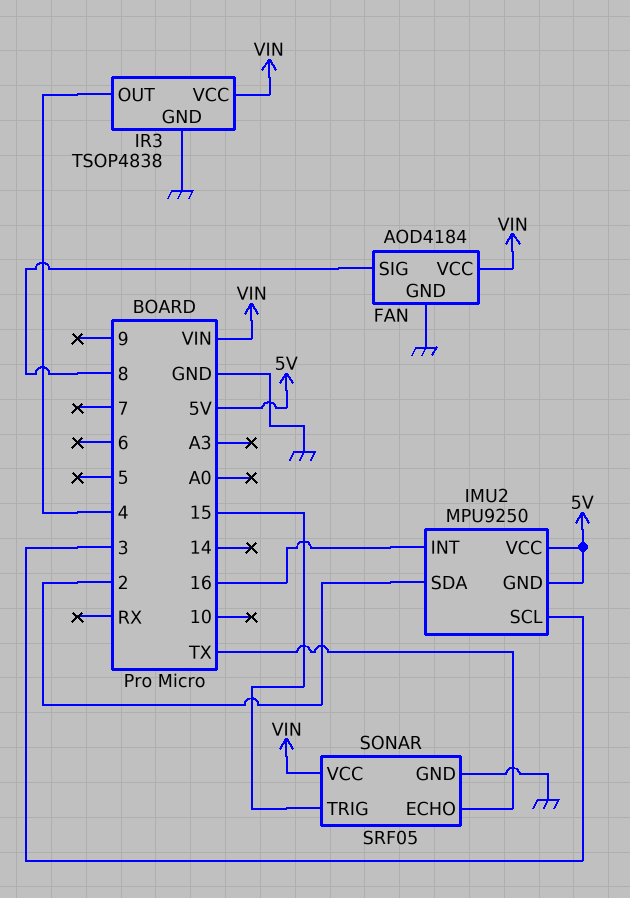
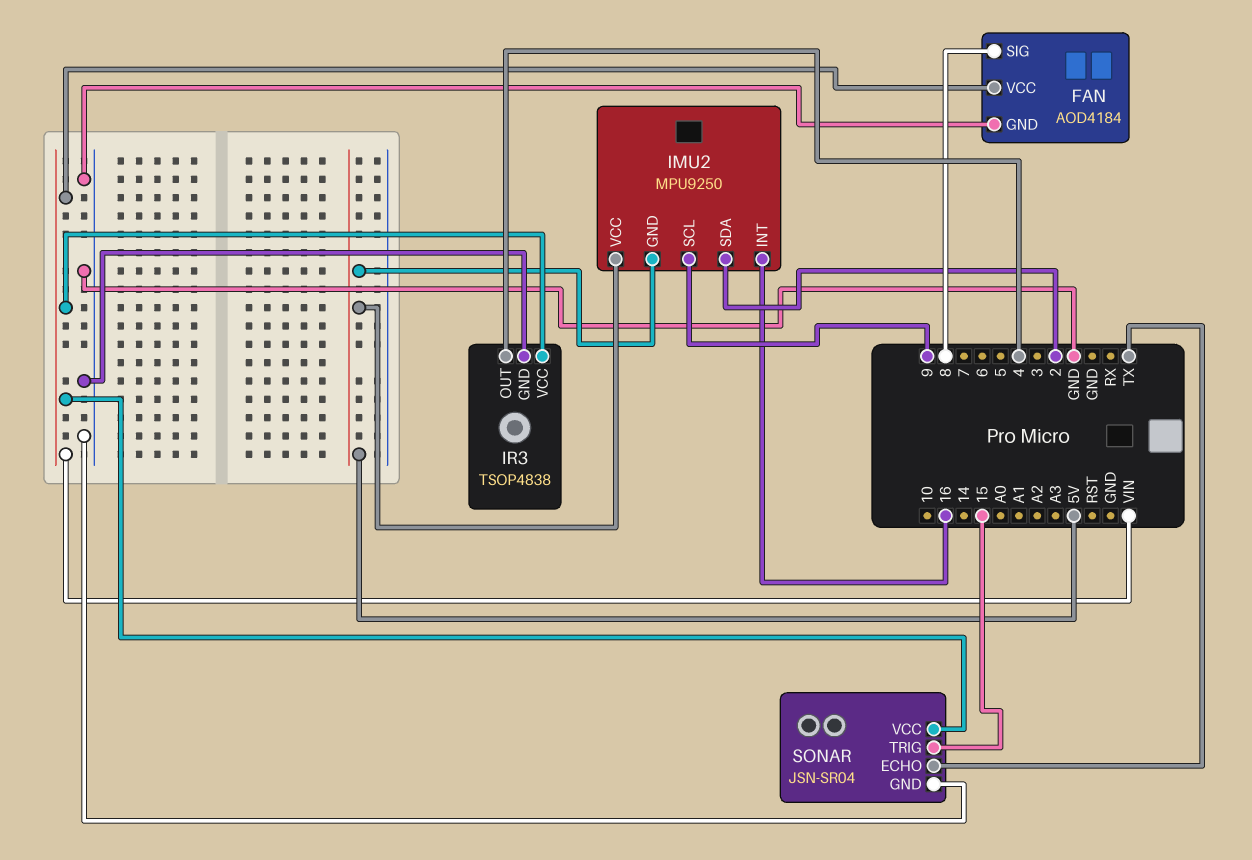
IMU2 pin SCL: 3 -> 9
SONAR: SRF05 -> JSN-SR04

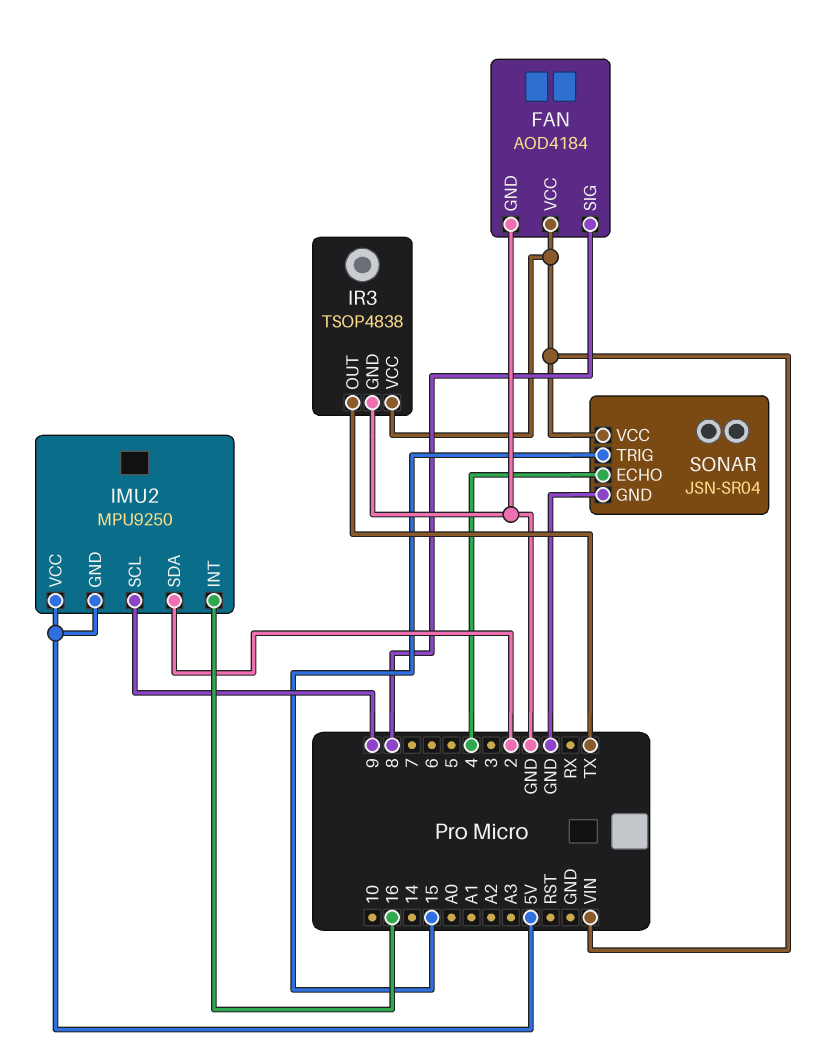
IR3 pin OUT: 4 -> TX
SONAR pin ECHO: TX -> 4

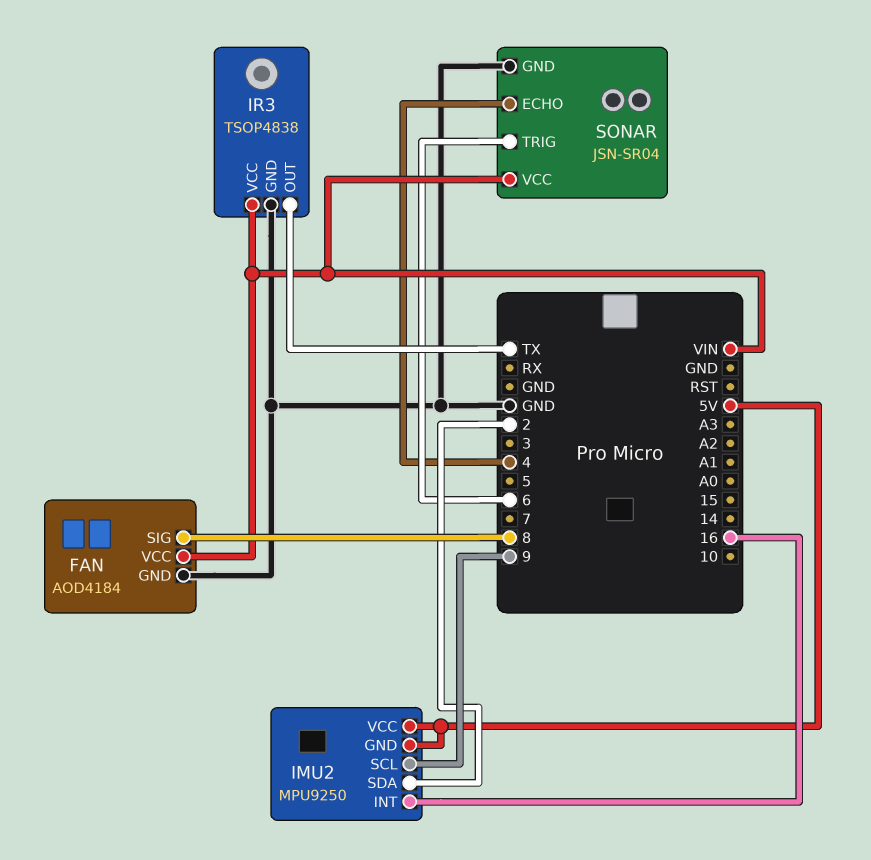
SONAR pin TRIG: 15 -> 6

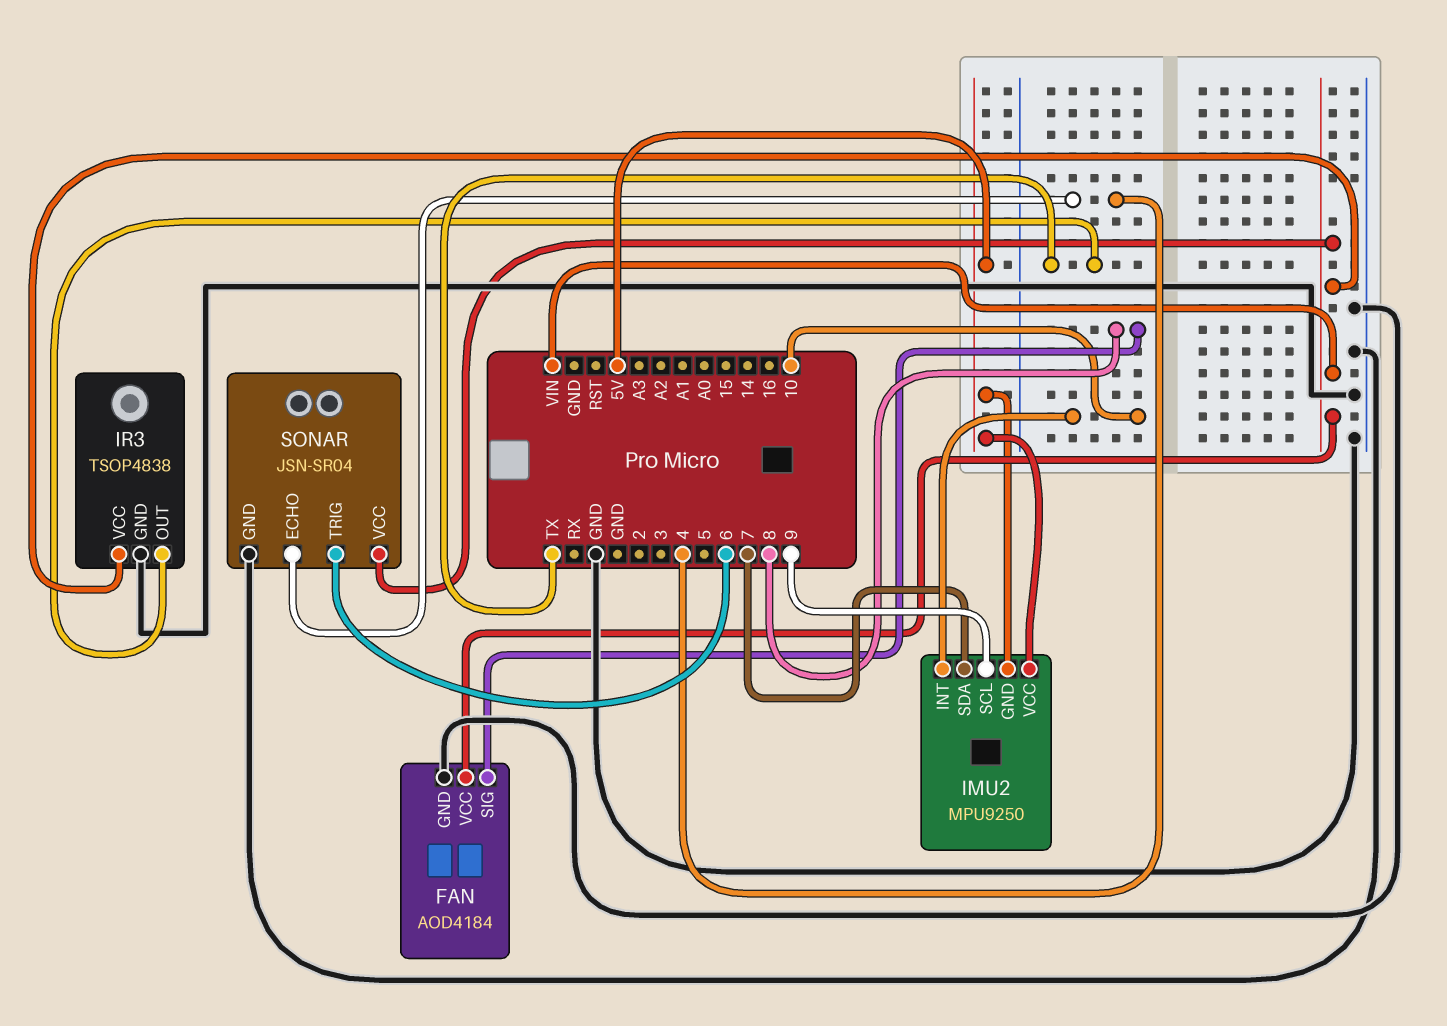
IMU2 pin INT: 16 -> 10
IMU2 pin SDA: 2 -> 7

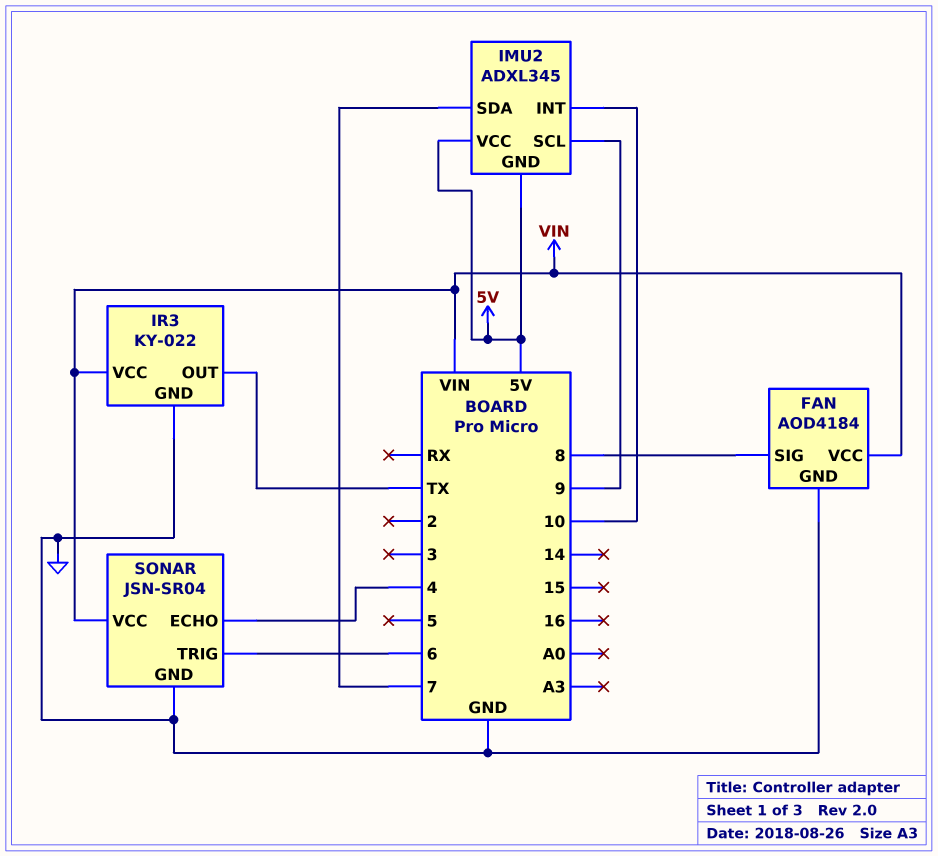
IMU2: MPU9250 -> ADXL345
IR3: TSOP4838 -> KY-022

